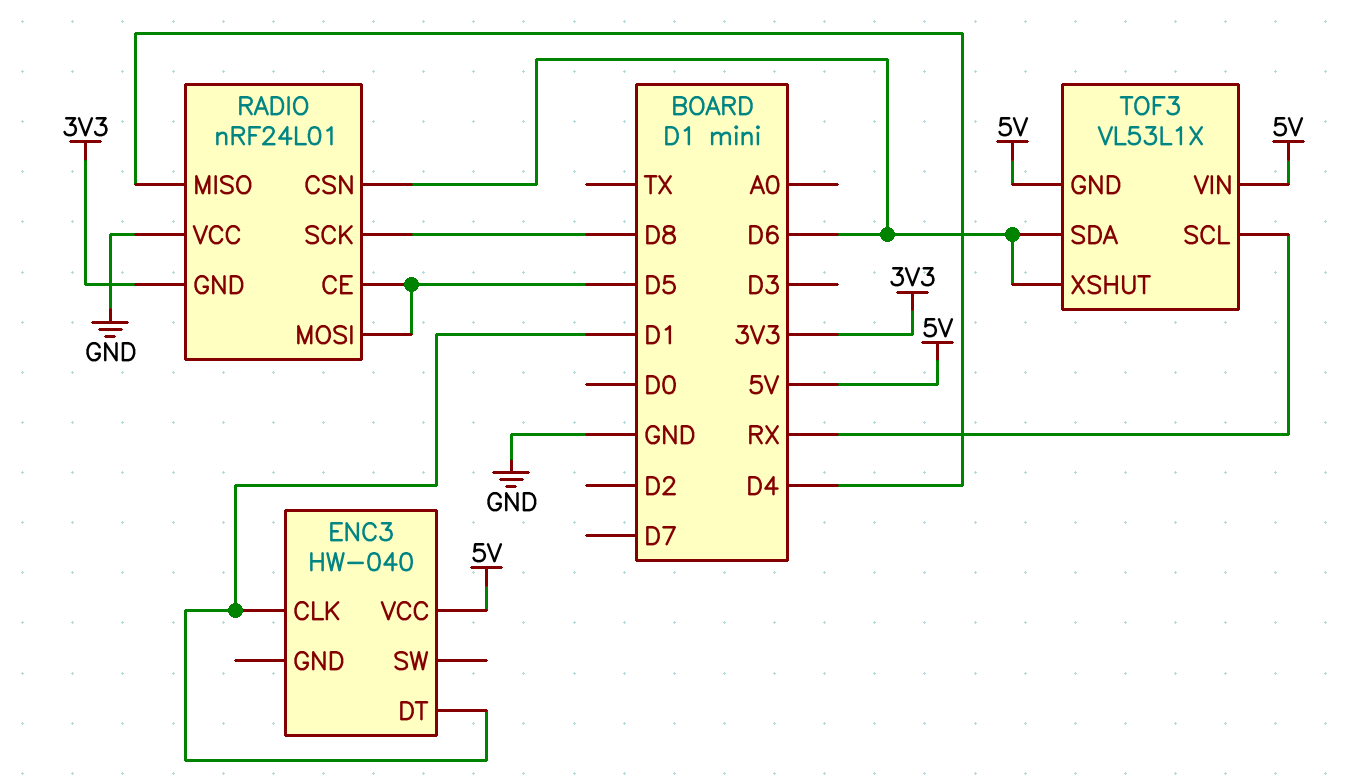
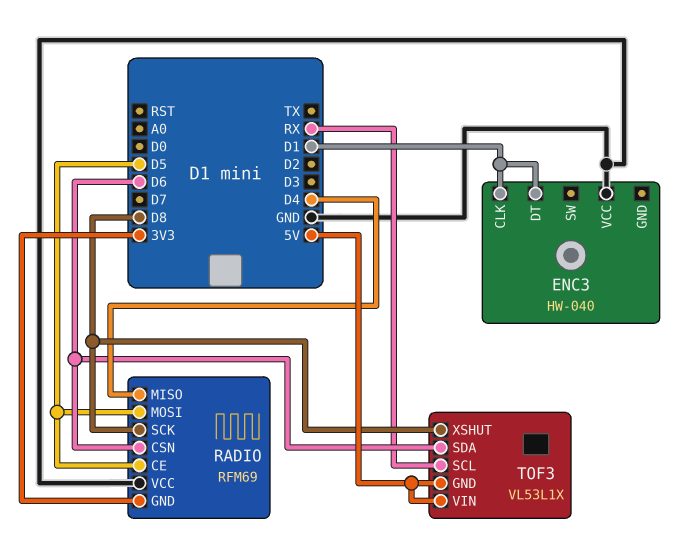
ENC3 pin VCC: 5V -> GND
RADIO: nRF24L01 -> RFM69
TOF3 pin XSHUT: D6 -> D8

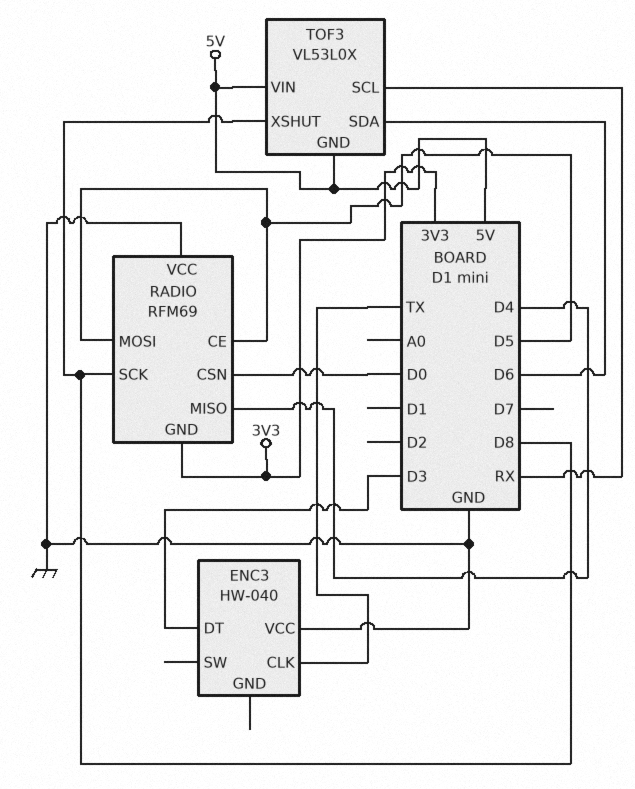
ENC3 pin CLK: D1 -> TX
ENC3 pin DT: D1 -> D3
RADIO pin CSN: D6 -> D0
TOF3: VL53L1X -> VL53L0X

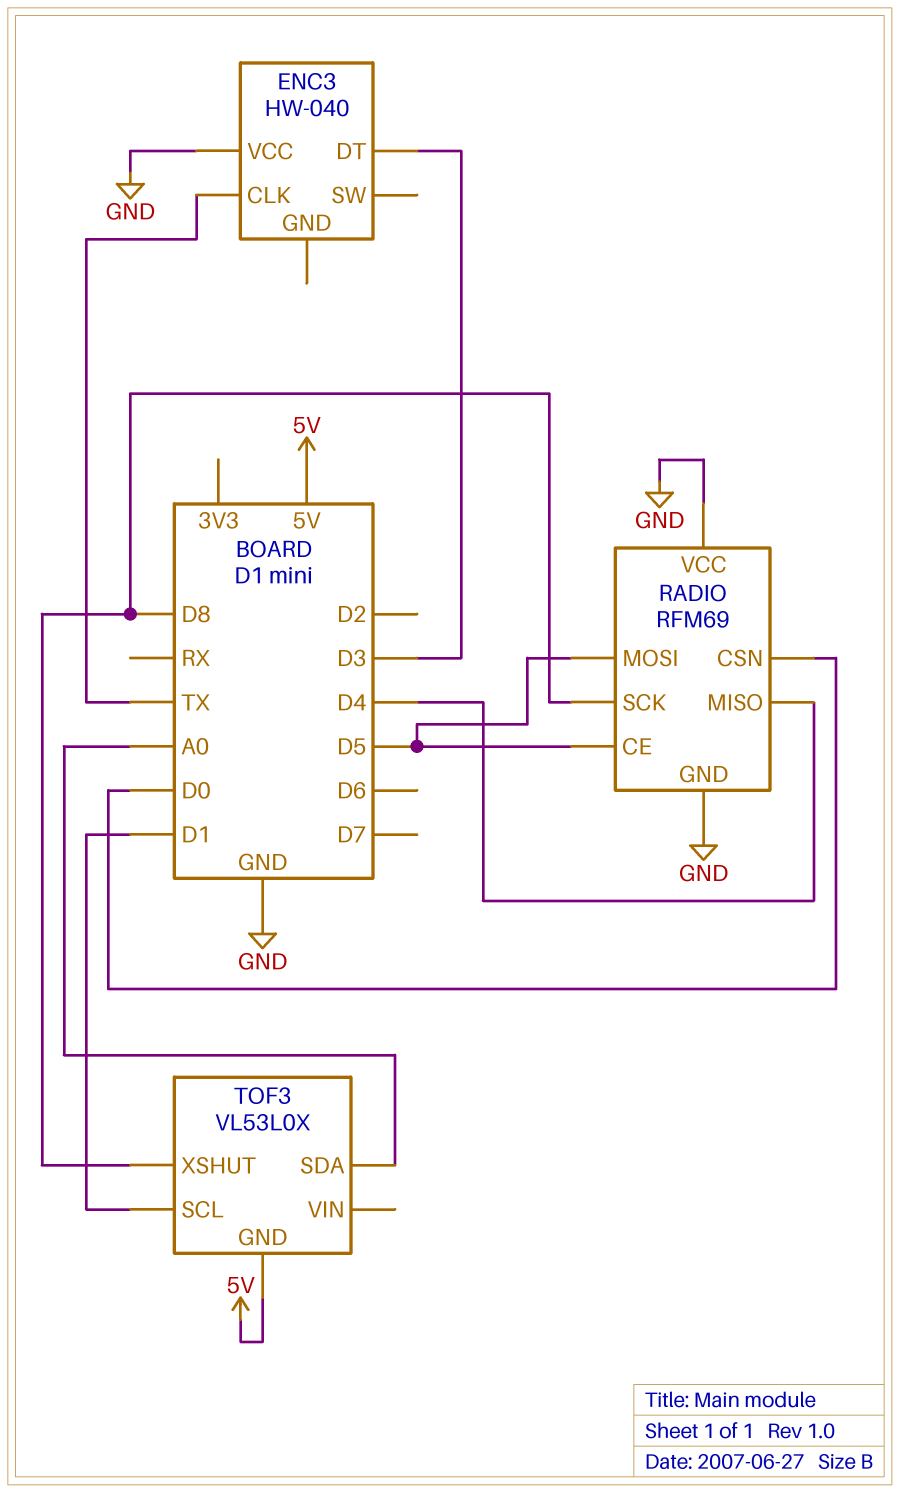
RADIO pin GND: 3V3 -> GND
TOF3 pin SCL: RX -> D1
TOF3 pin SDA: D6 -> A0
TOF3 pin VIN: 5V -> none

